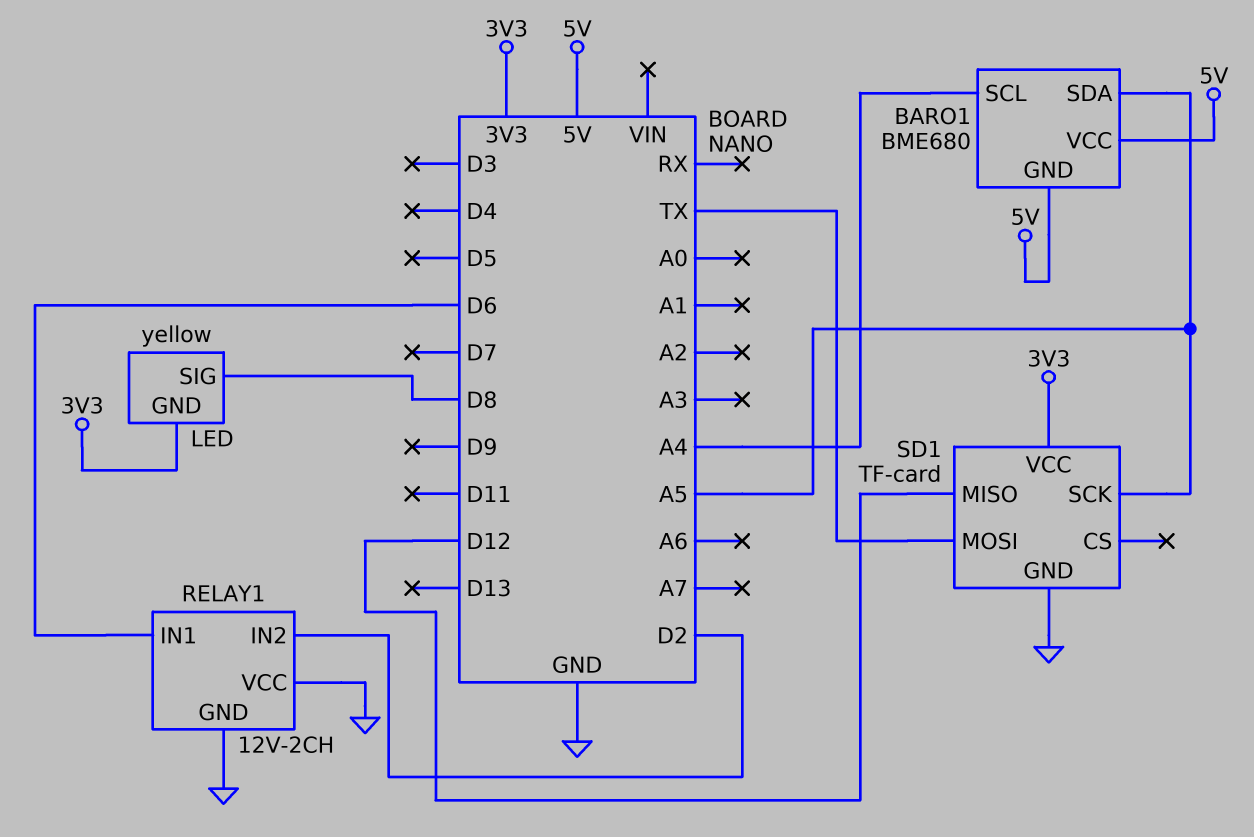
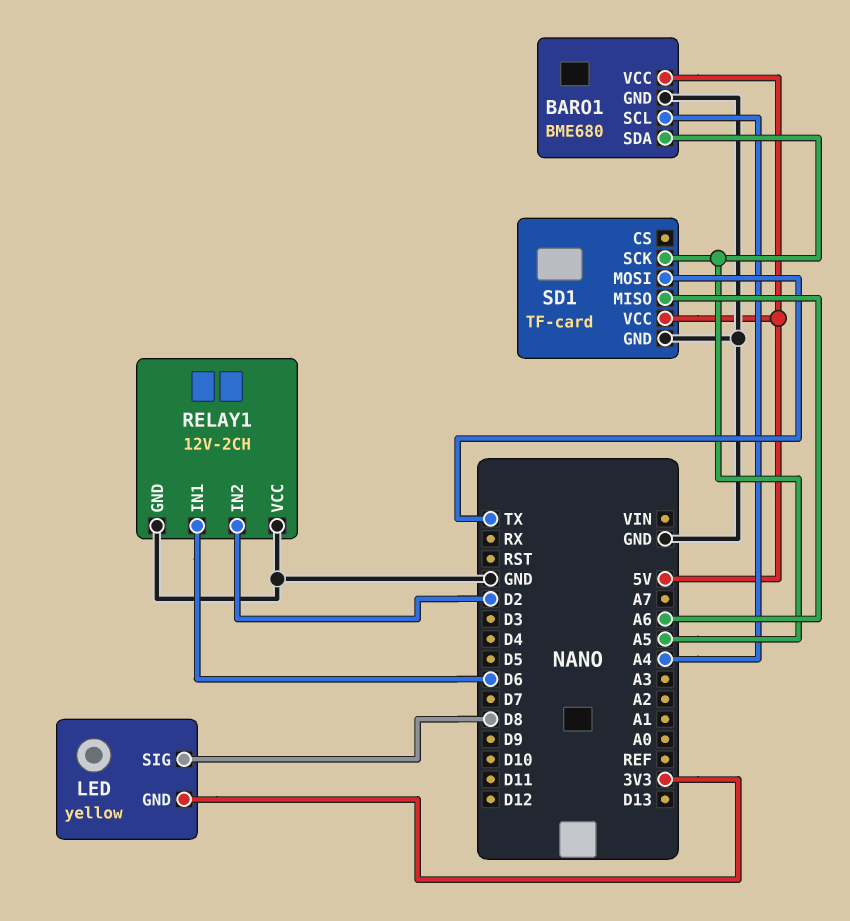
BARO1 pin GND: 5V -> GND
SD1 pin MISO: D12 -> A6
SD1 pin VCC: 3V3 -> 5V

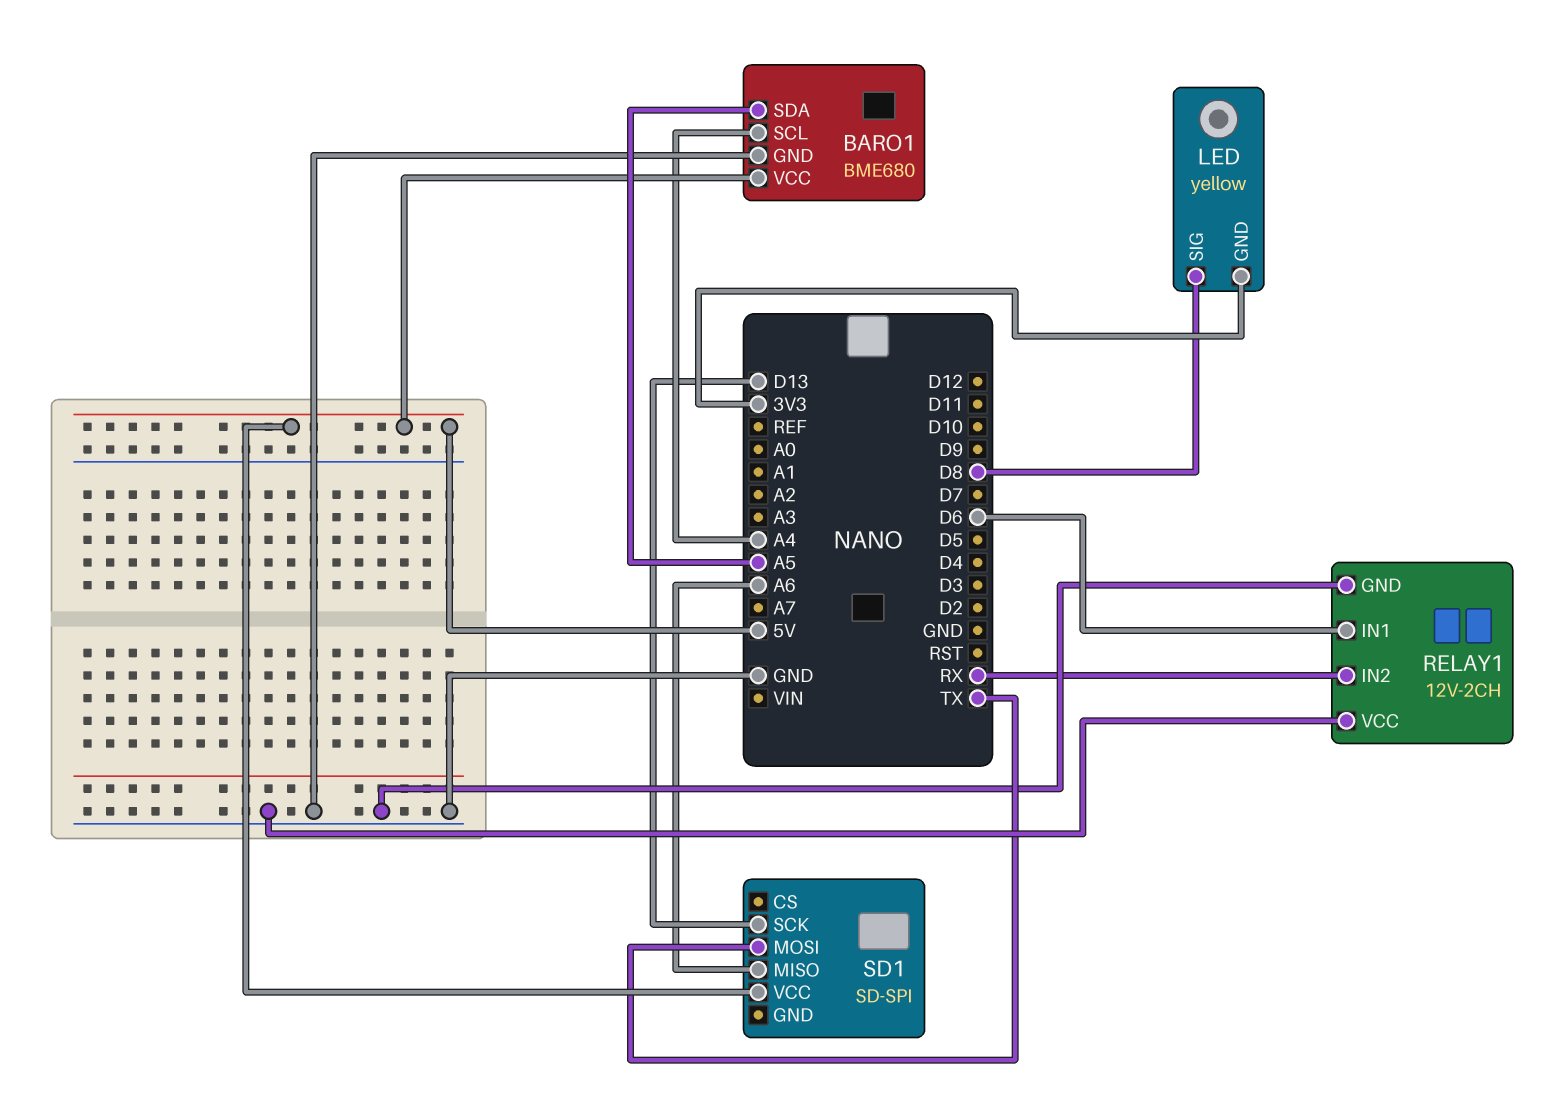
RELAY1 pin IN2: D2 -> RX
SD1: TF-card -> SD-SPI
SD1 pin GND: GND -> none
SD1 pin SCK: A5 -> D13

